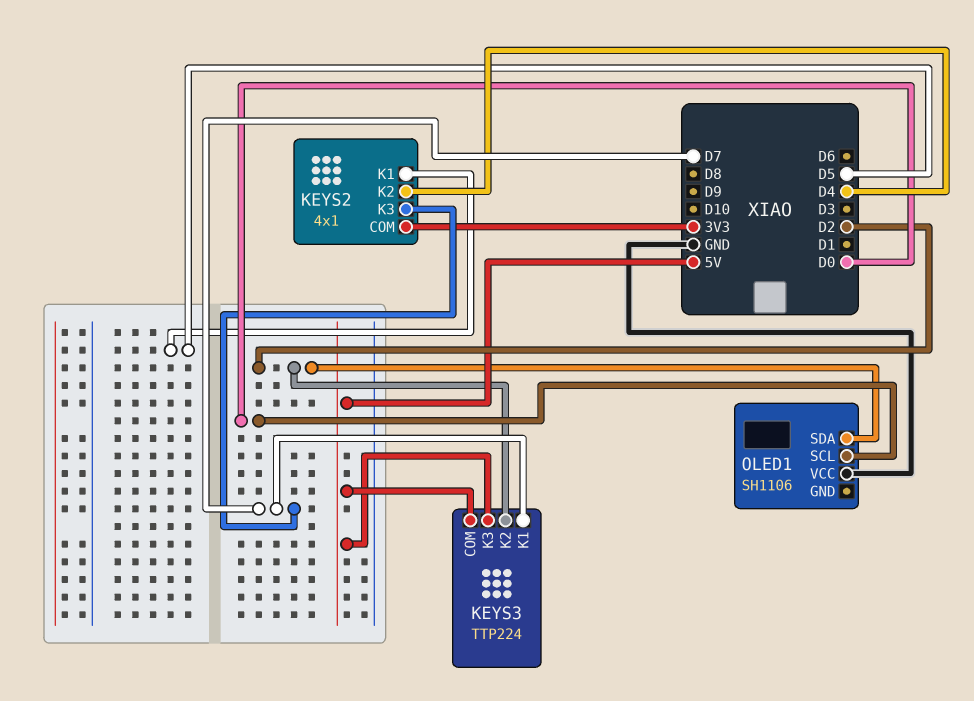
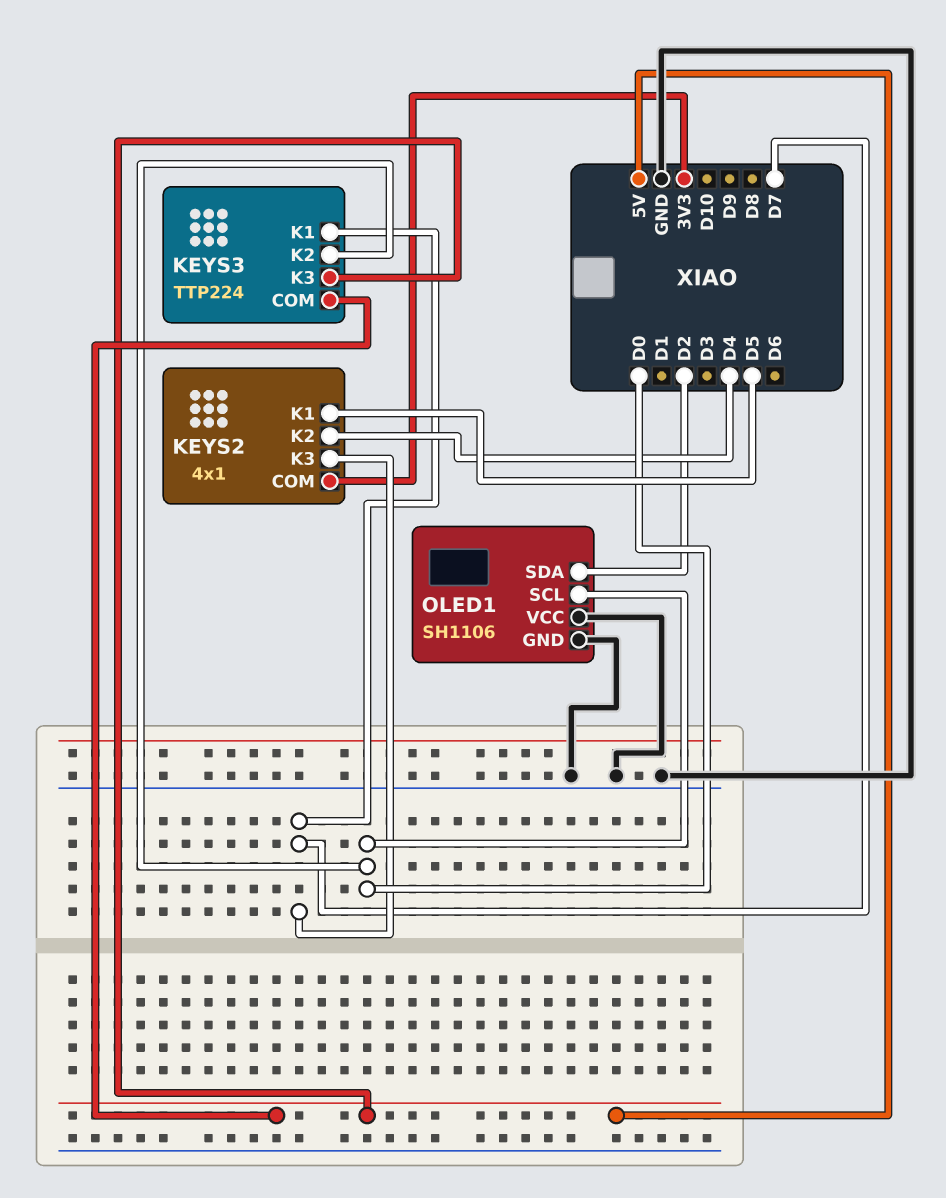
KEYS3 pin K2: D2 -> D0
OLED1 pin GND: none -> GND

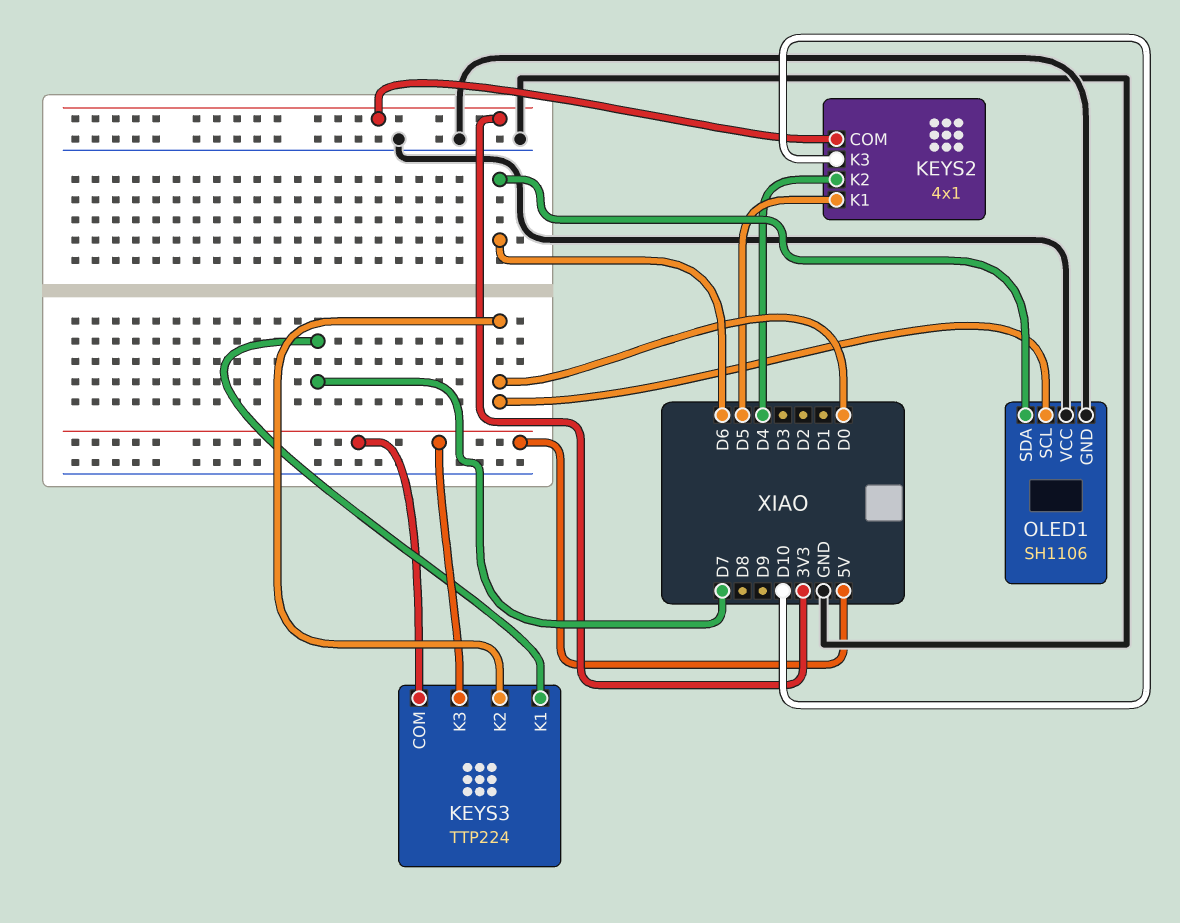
KEYS2 pin K3: D7 -> D10
OLED1 pin SDA: D2 -> D6

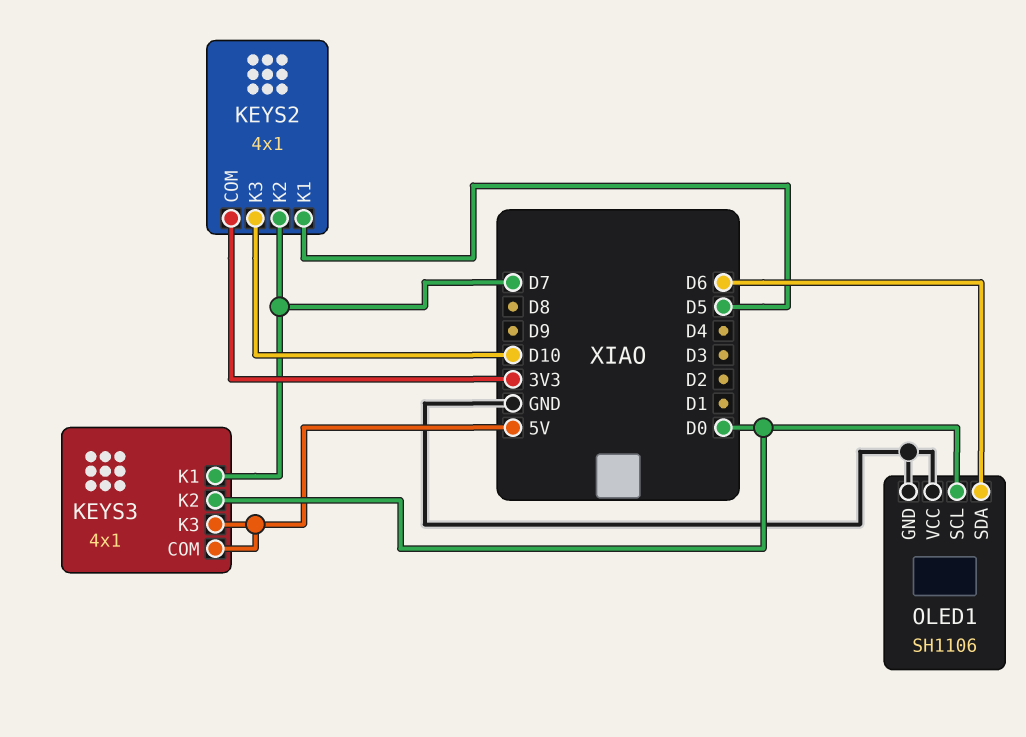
KEYS2 pin K2: D4 -> D7
KEYS3: TTP224 -> 4x1

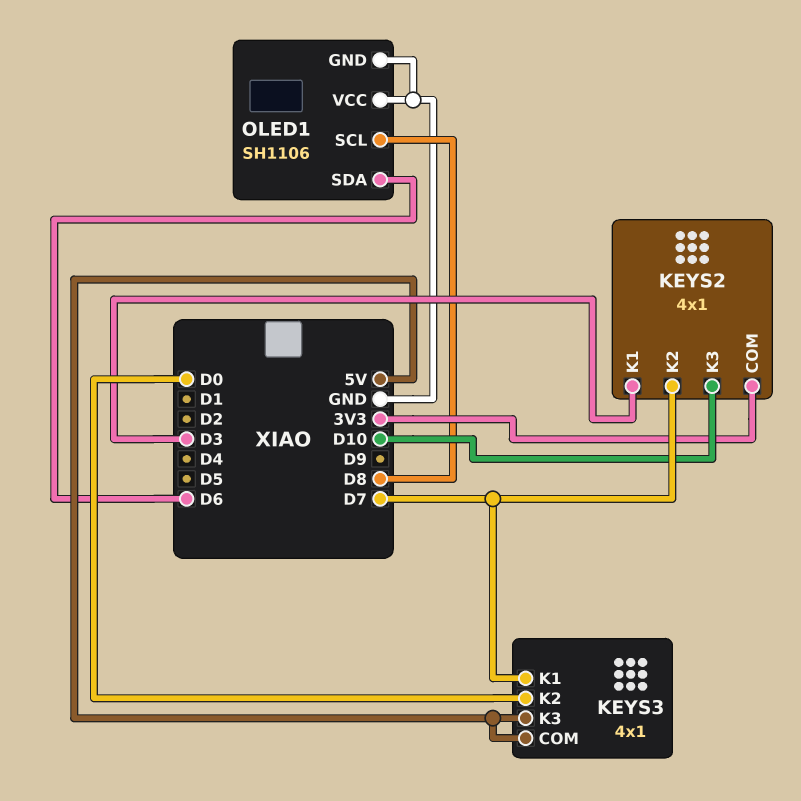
KEYS2 pin K1: D5 -> D3
OLED1 pin SCL: D0 -> D8

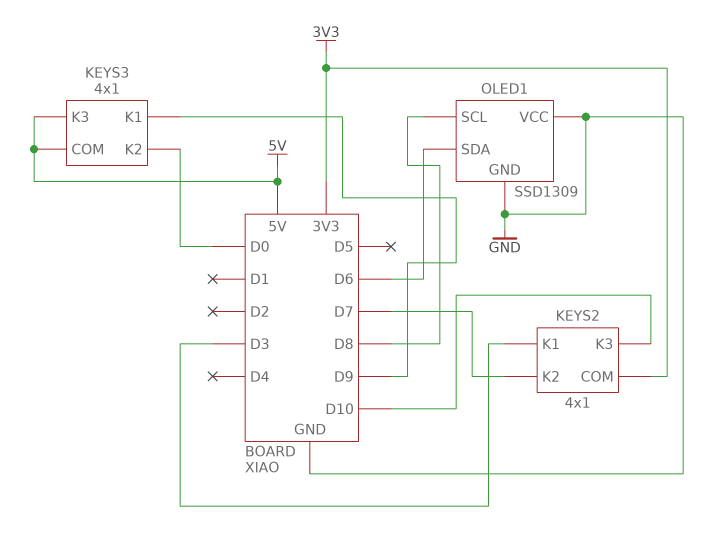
KEYS3 pin K1: D7 -> D9
OLED1: SH1106 -> SSD1309

